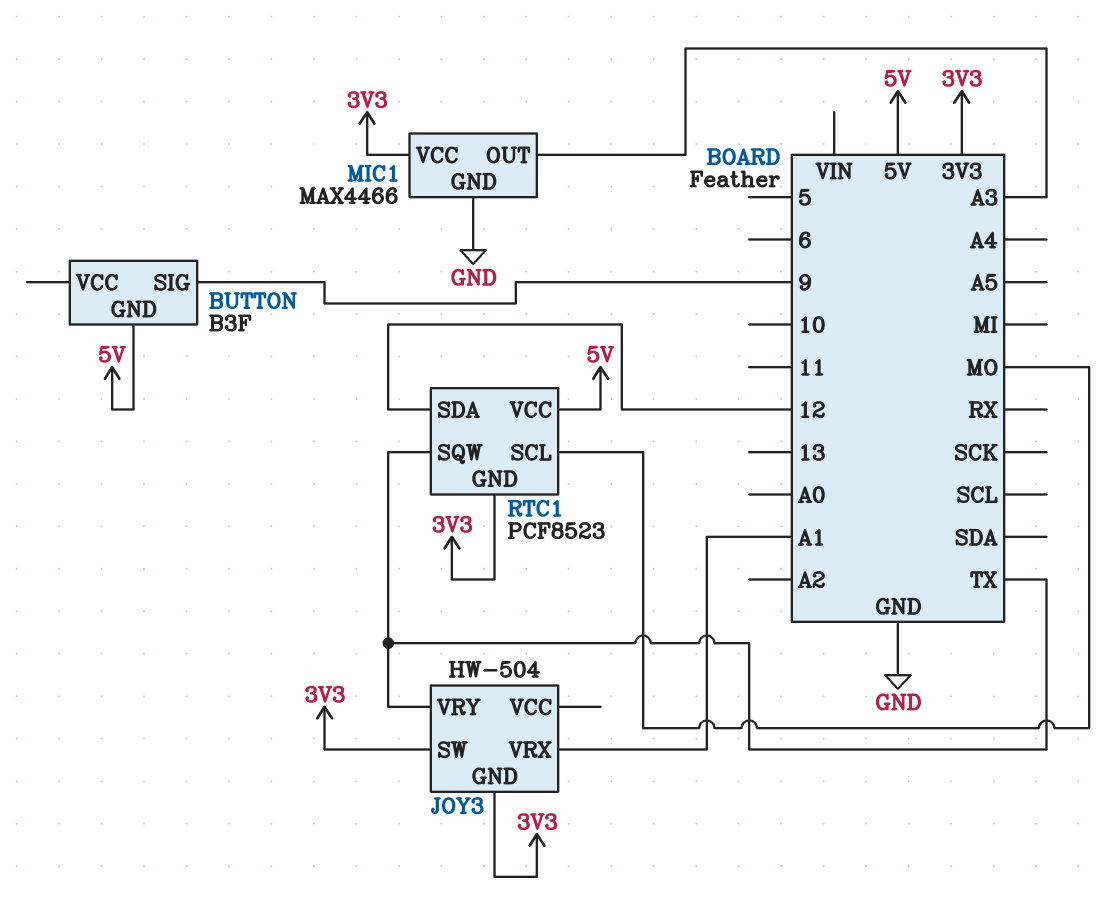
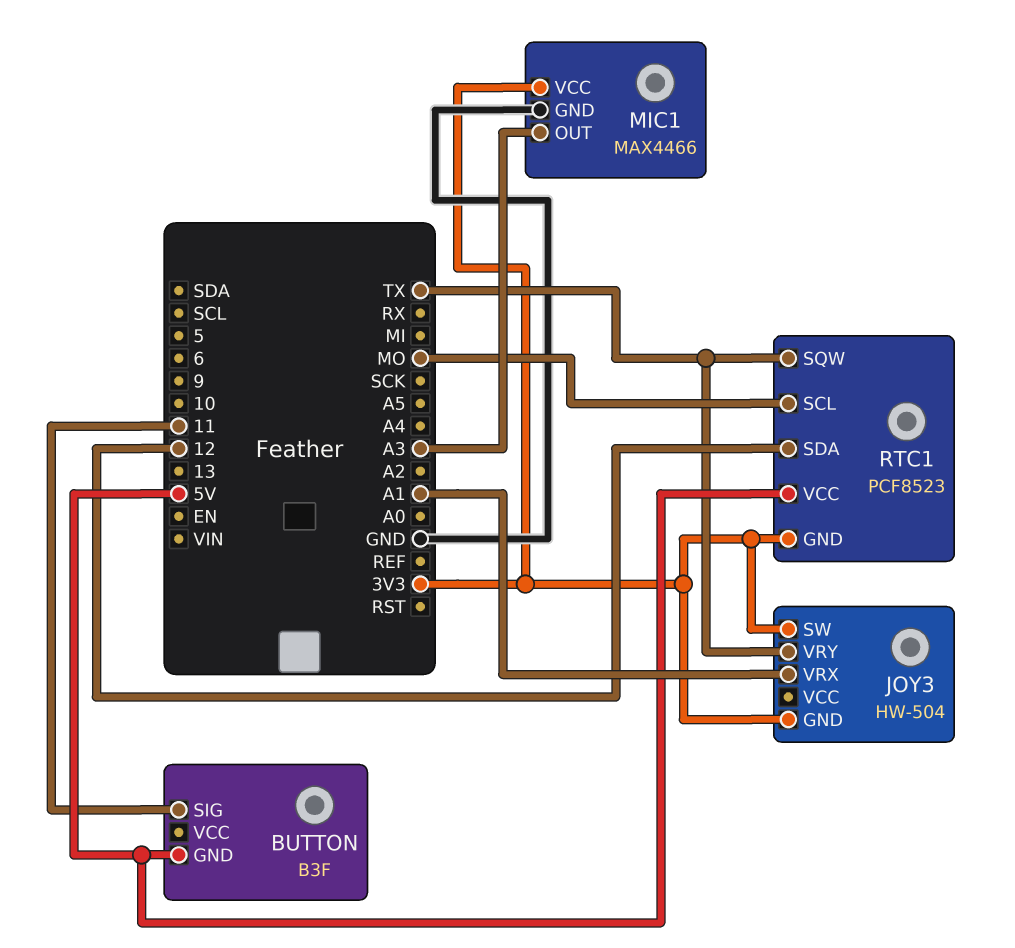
BUTTON pin SIG: 9 -> 11

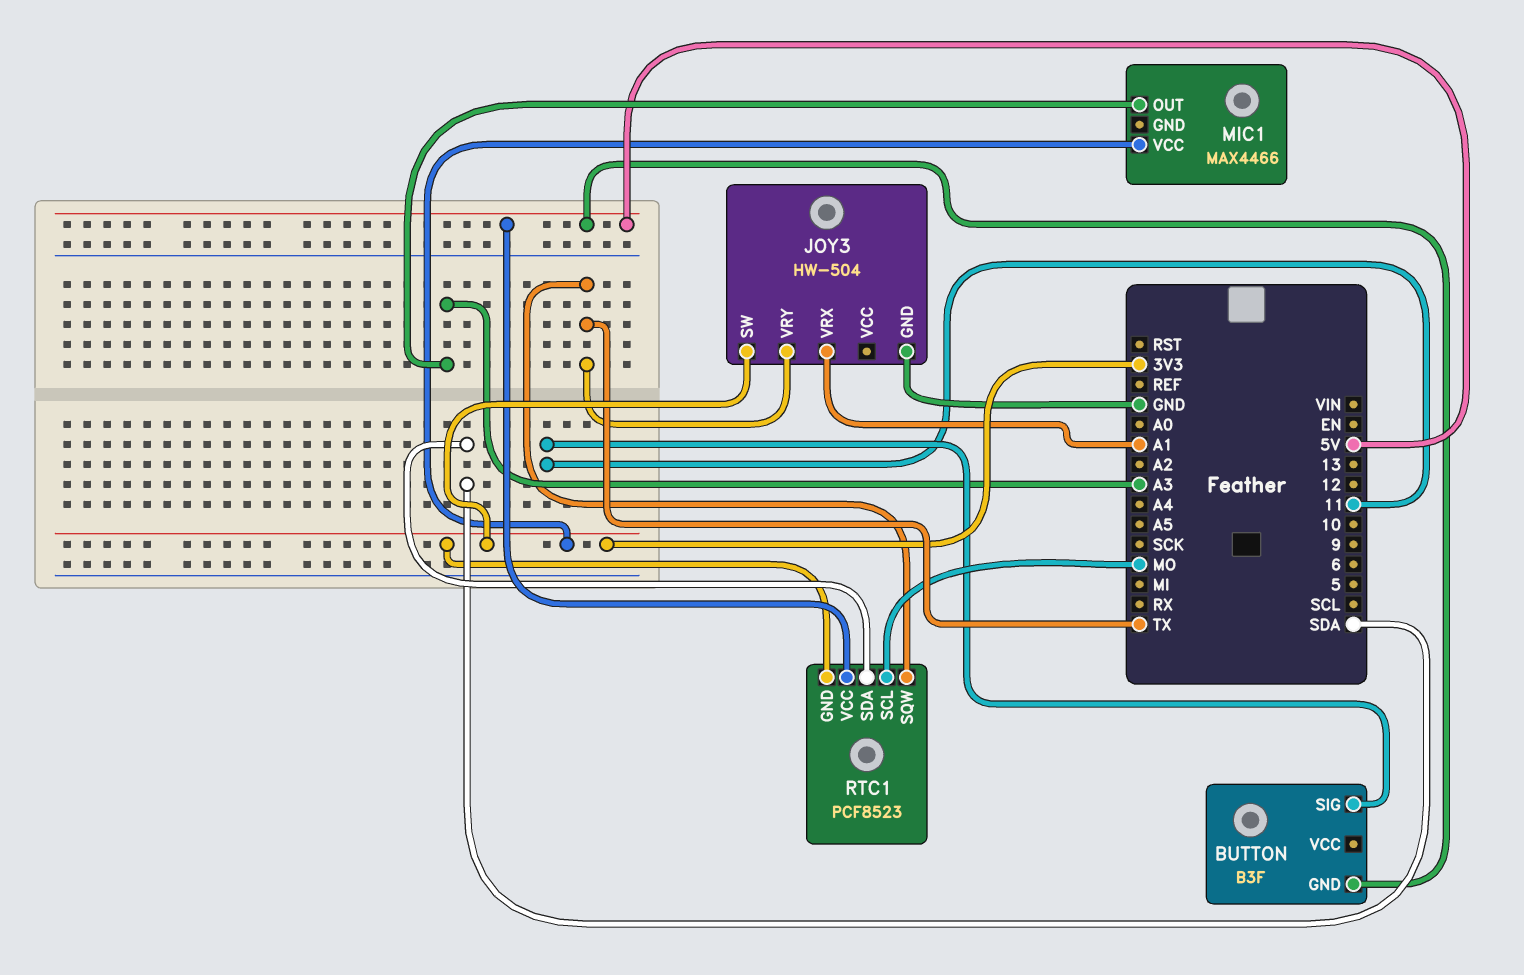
JOY3 pin GND: 3V3 -> GND
MIC1 pin GND: GND -> none
RTC1 pin SDA: 12 -> SDA

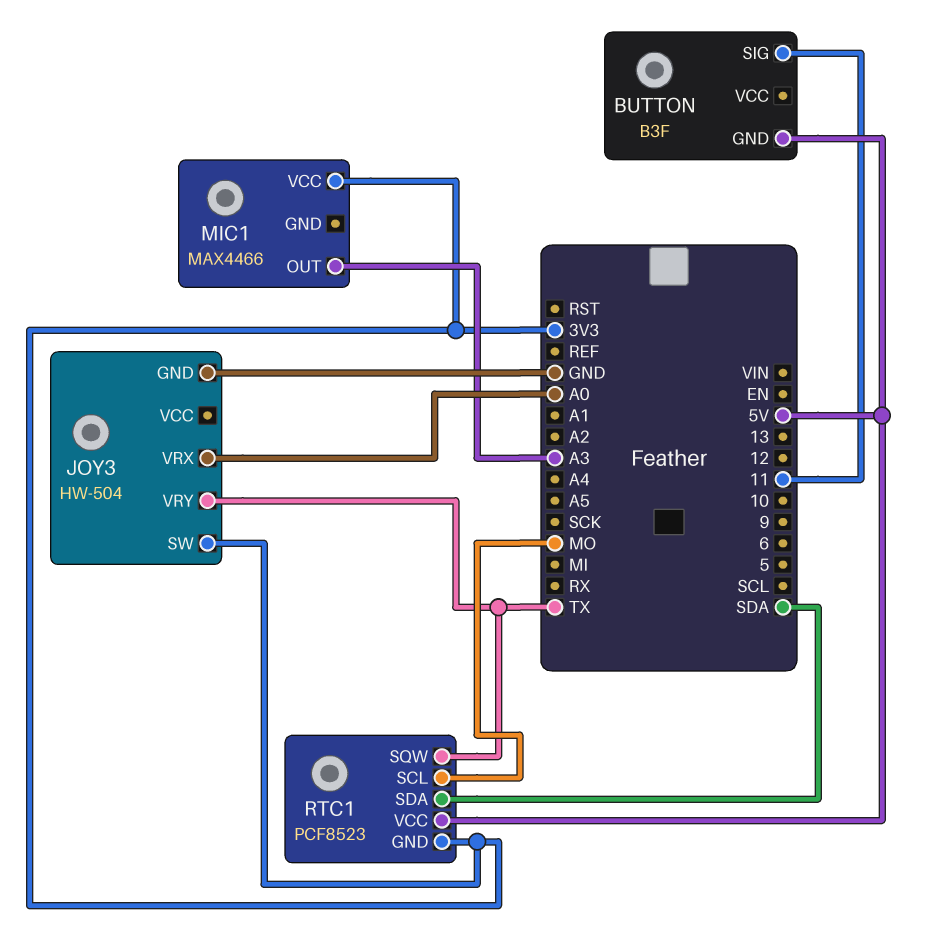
JOY3 pin VRX: A1 -> A0

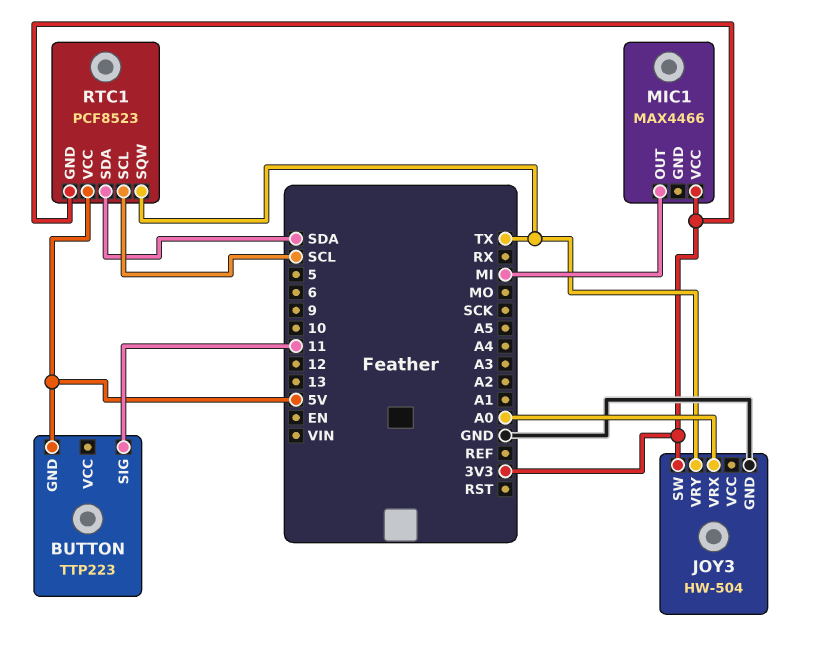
BUTTON: B3F -> TTP223
MIC1 pin OUT: A3 -> MI
RTC1 pin SCL: MO -> SCL

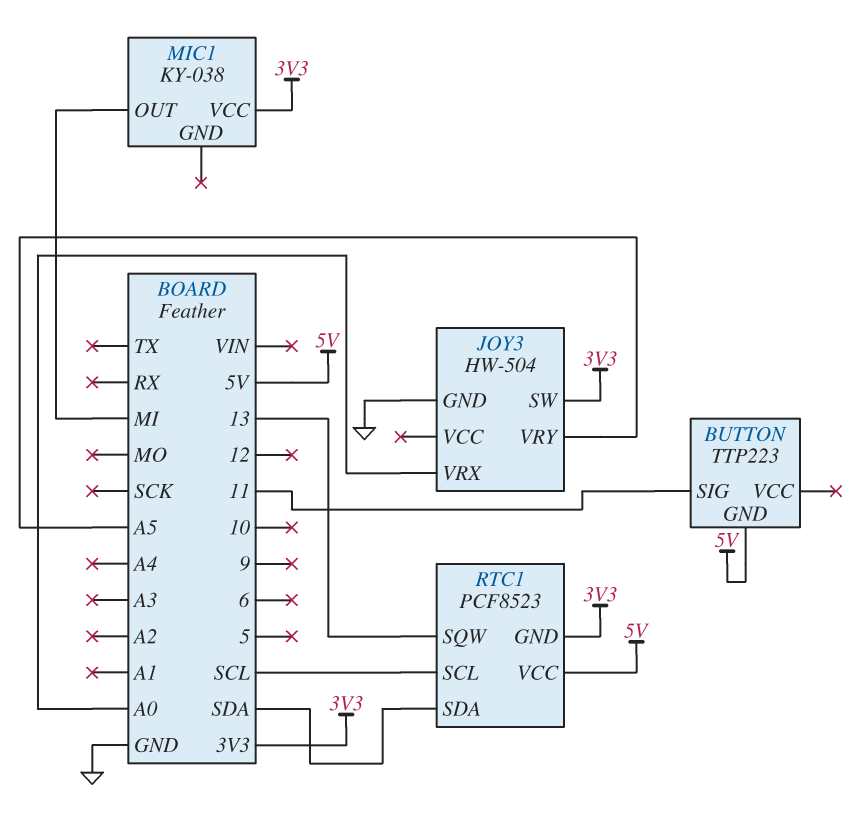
JOY3 pin VRY: TX -> A5
MIC1: MAX4466 -> KY-038
RTC1 pin SQW: TX -> 13

